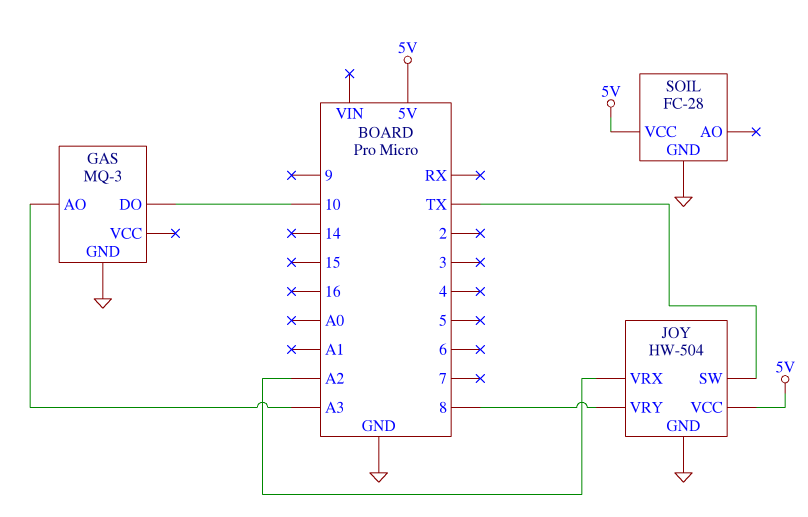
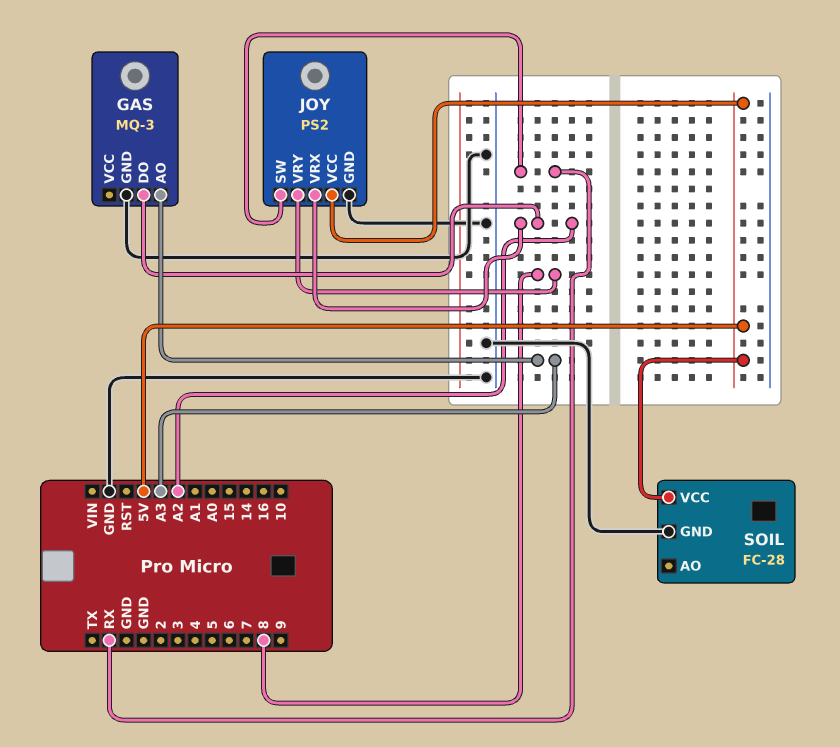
GAS pin DO: 10 -> A2
JOY: HW-504 -> PS2
JOY pin SW: TX -> RX

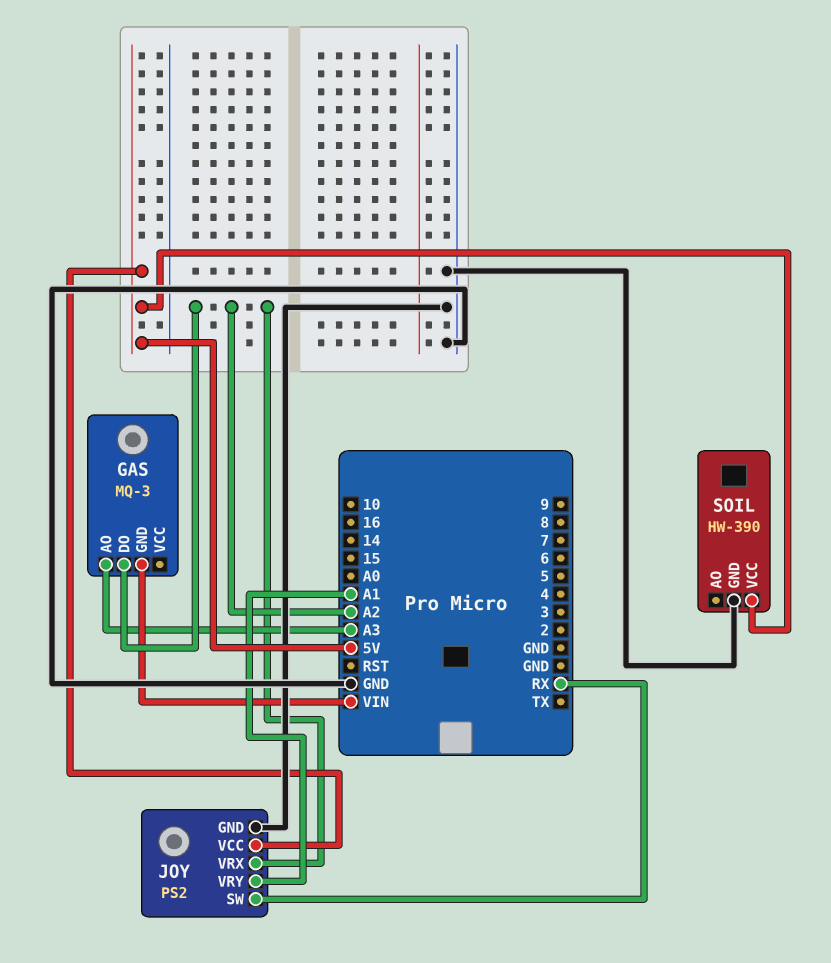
GAS pin GND: GND -> VIN
JOY pin VRY: 8 -> A1
SOIL: FC-28 -> HW-390

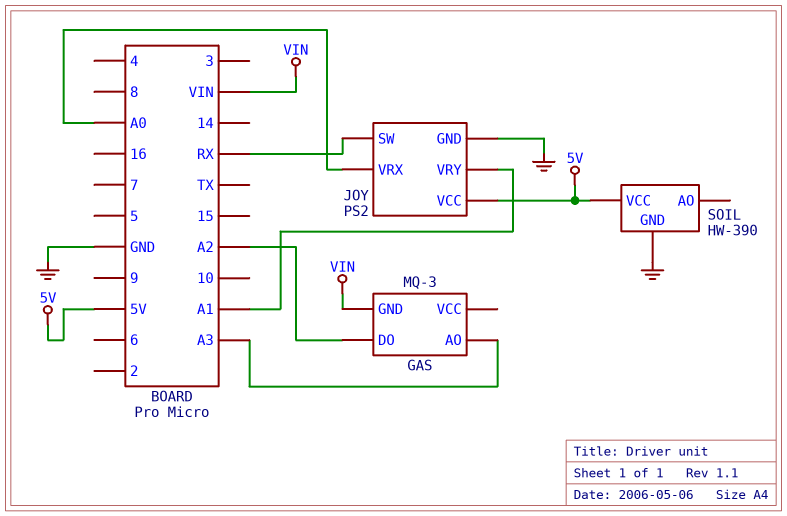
JOY pin VRX: A2 -> A0

